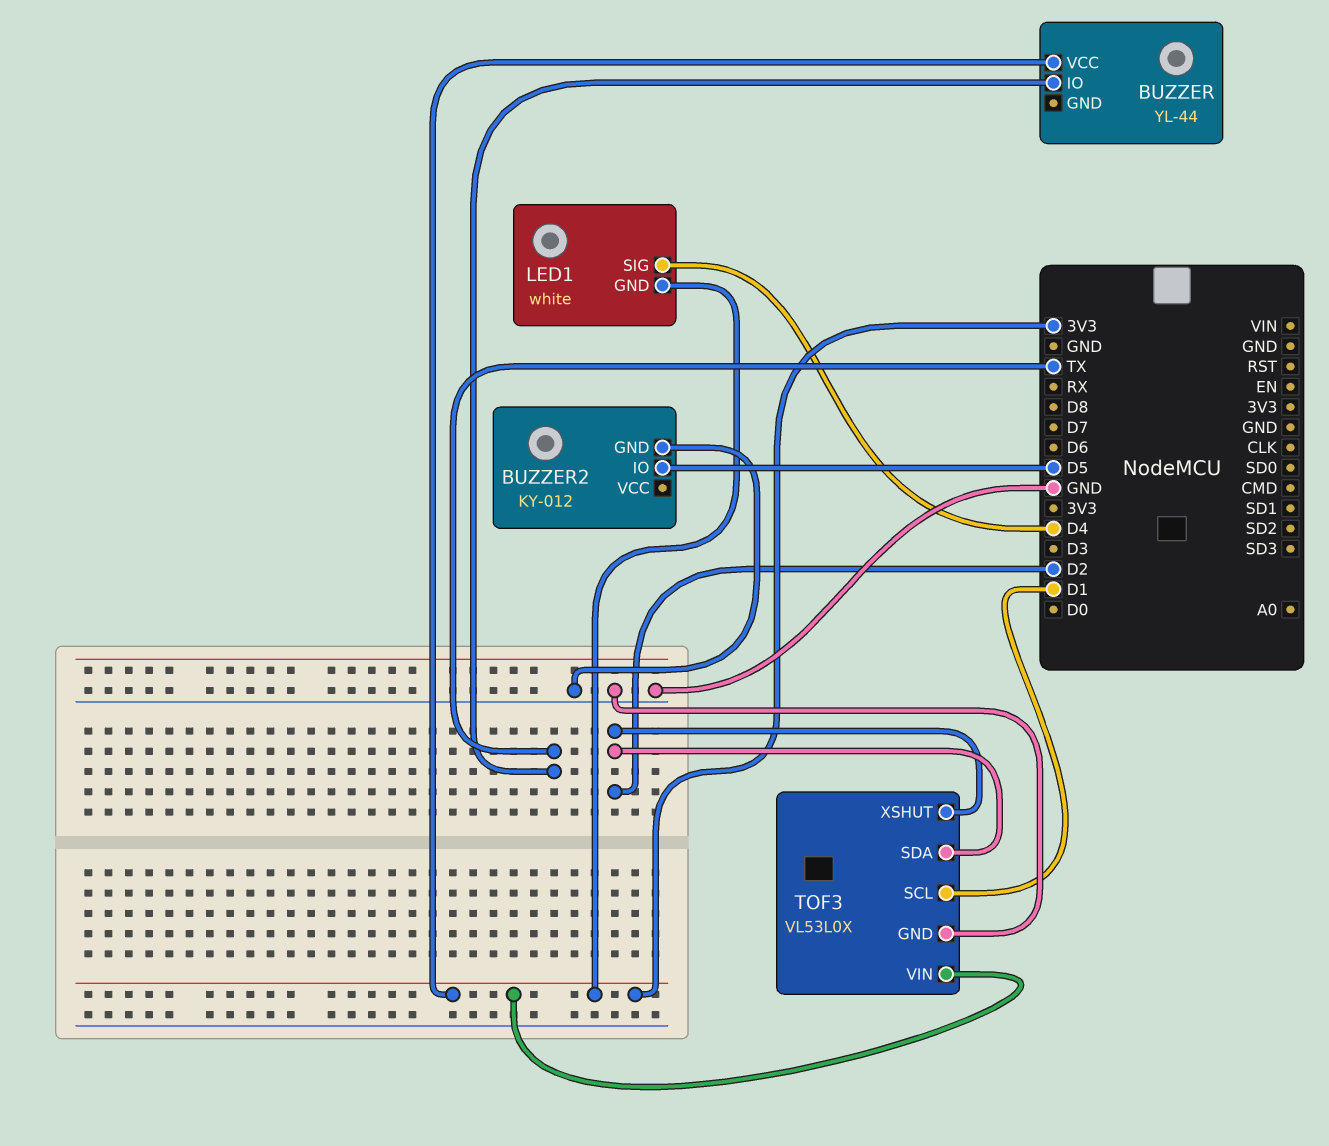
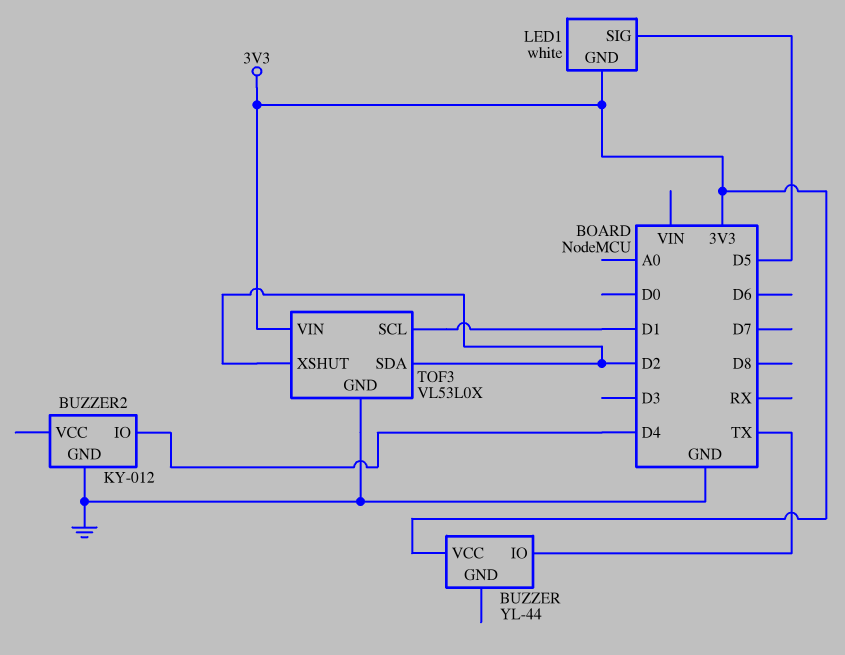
BUZZER2 pin IO: D5 -> D4
LED1 pin SIG: D4 -> D5

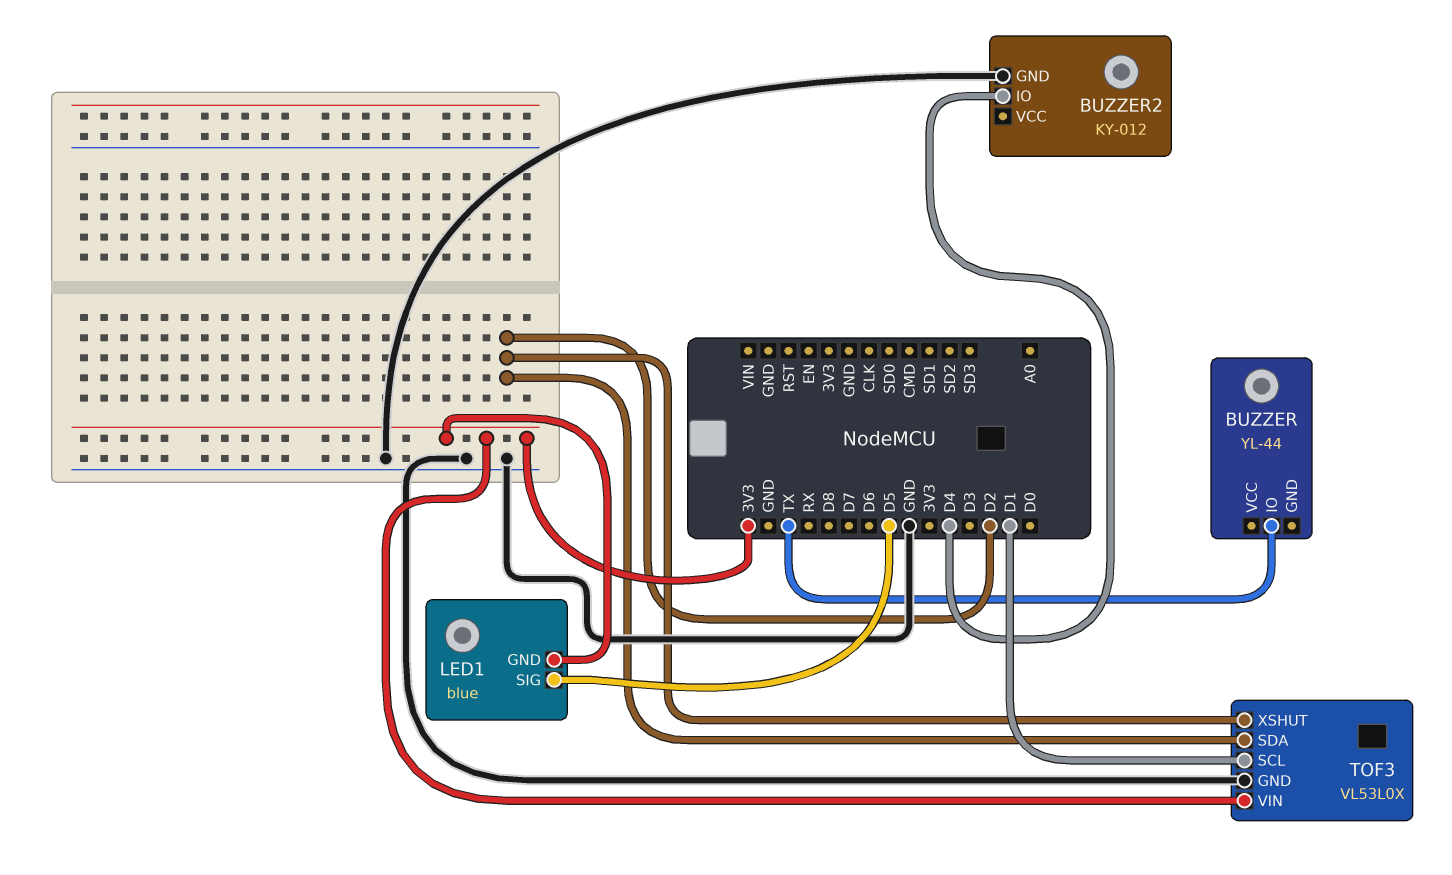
BUZZER pin VCC: 3V3 -> none
LED1: white -> blue

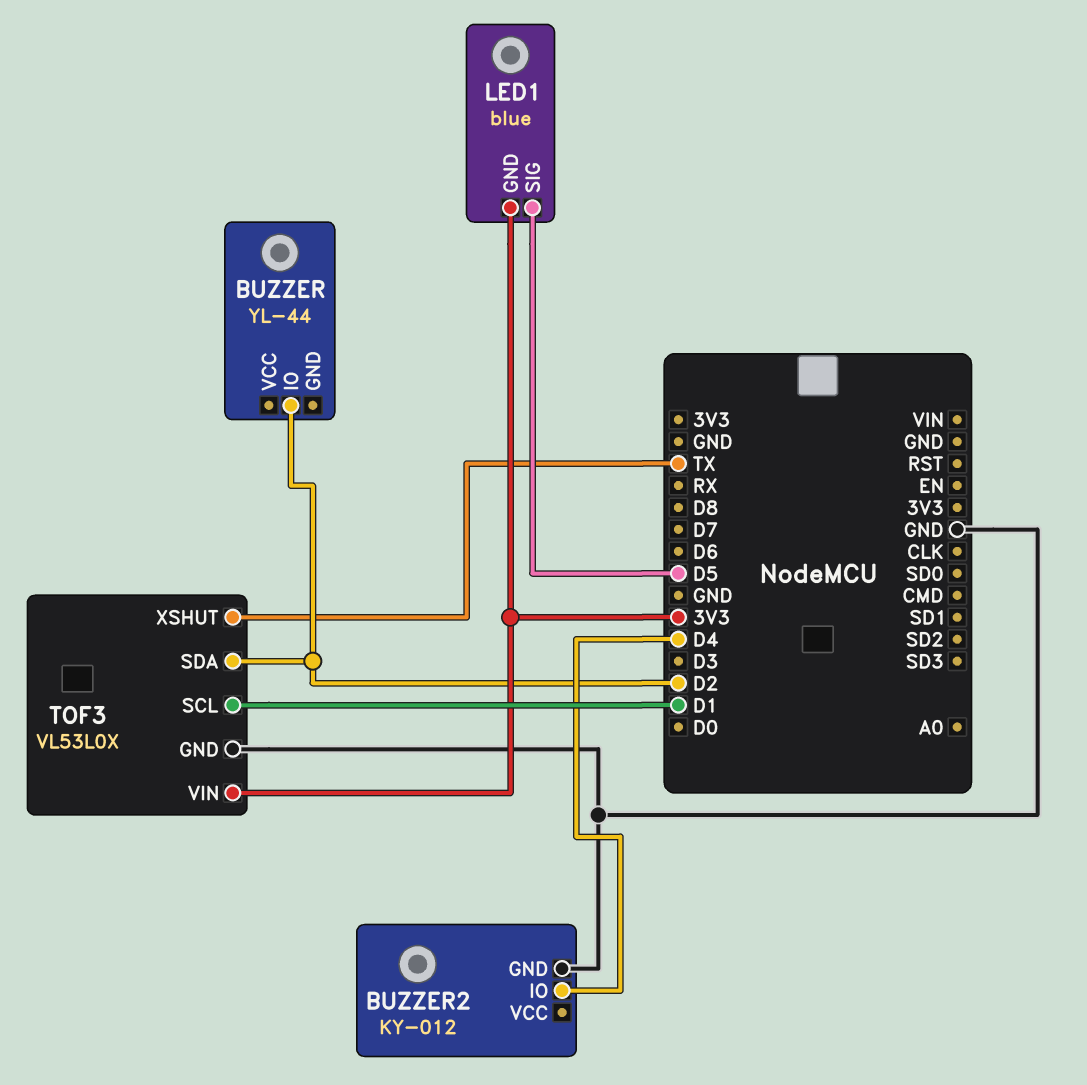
BUZZER pin IO: TX -> D2
TOF3 pin XSHUT: D2 -> TX

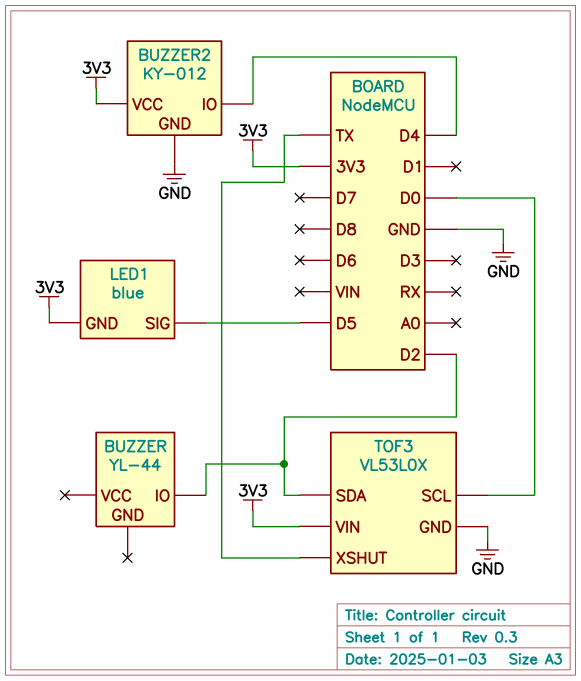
BUZZER2 pin VCC: none -> 3V3
TOF3 pin SCL: D1 -> D0

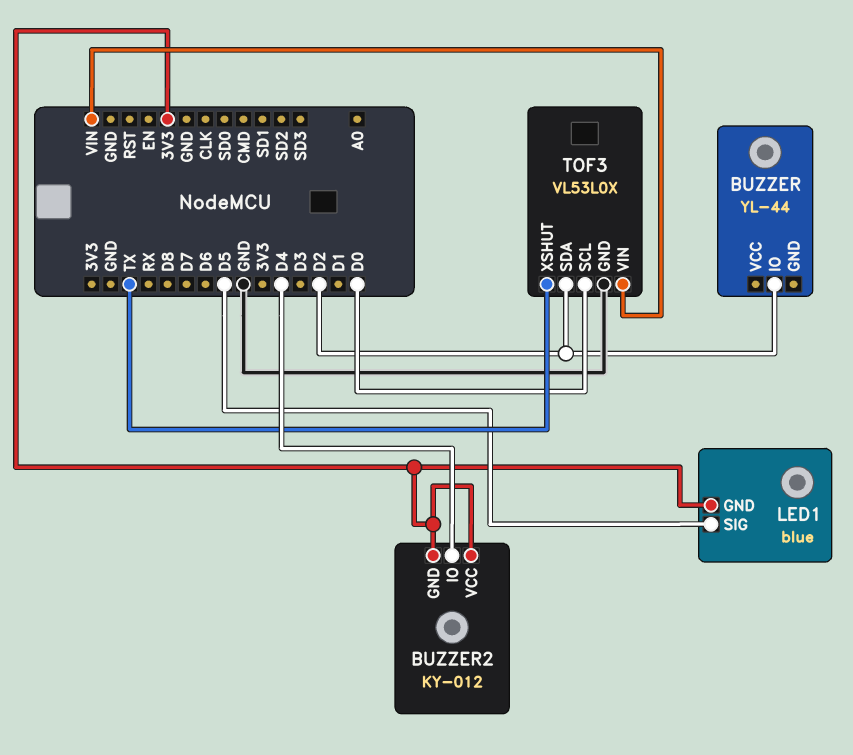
BUZZER2 pin GND: GND -> 3V3
TOF3 pin VIN: 3V3 -> VIN

